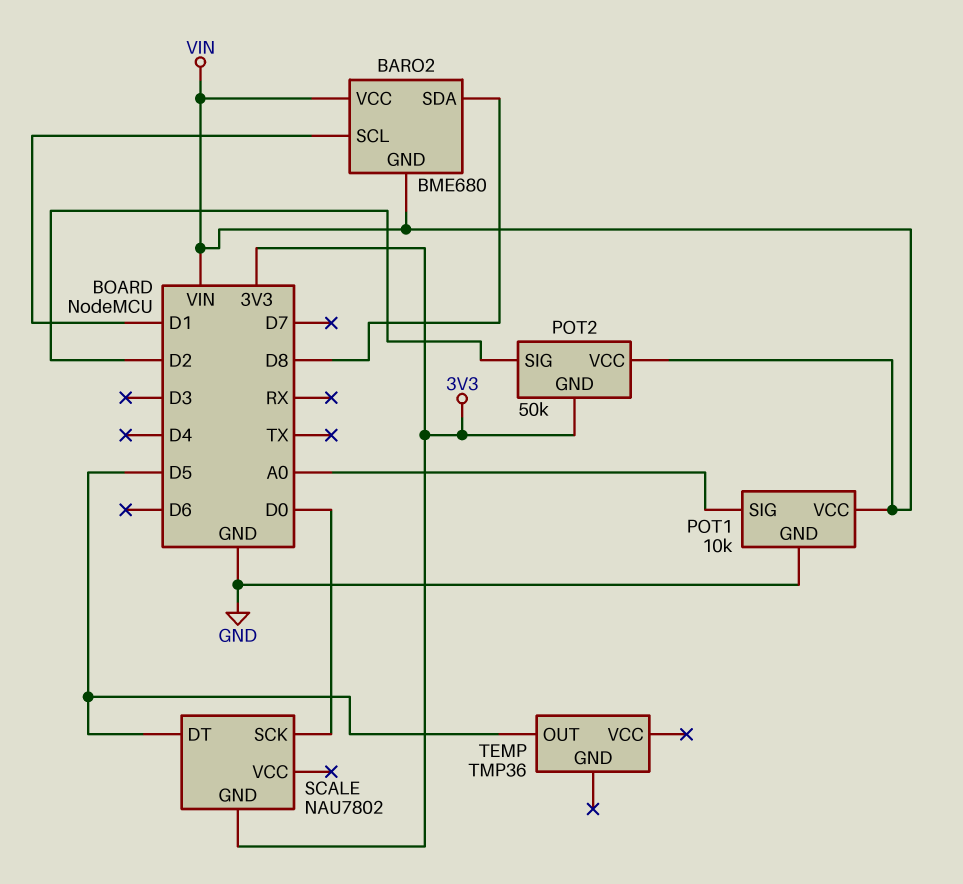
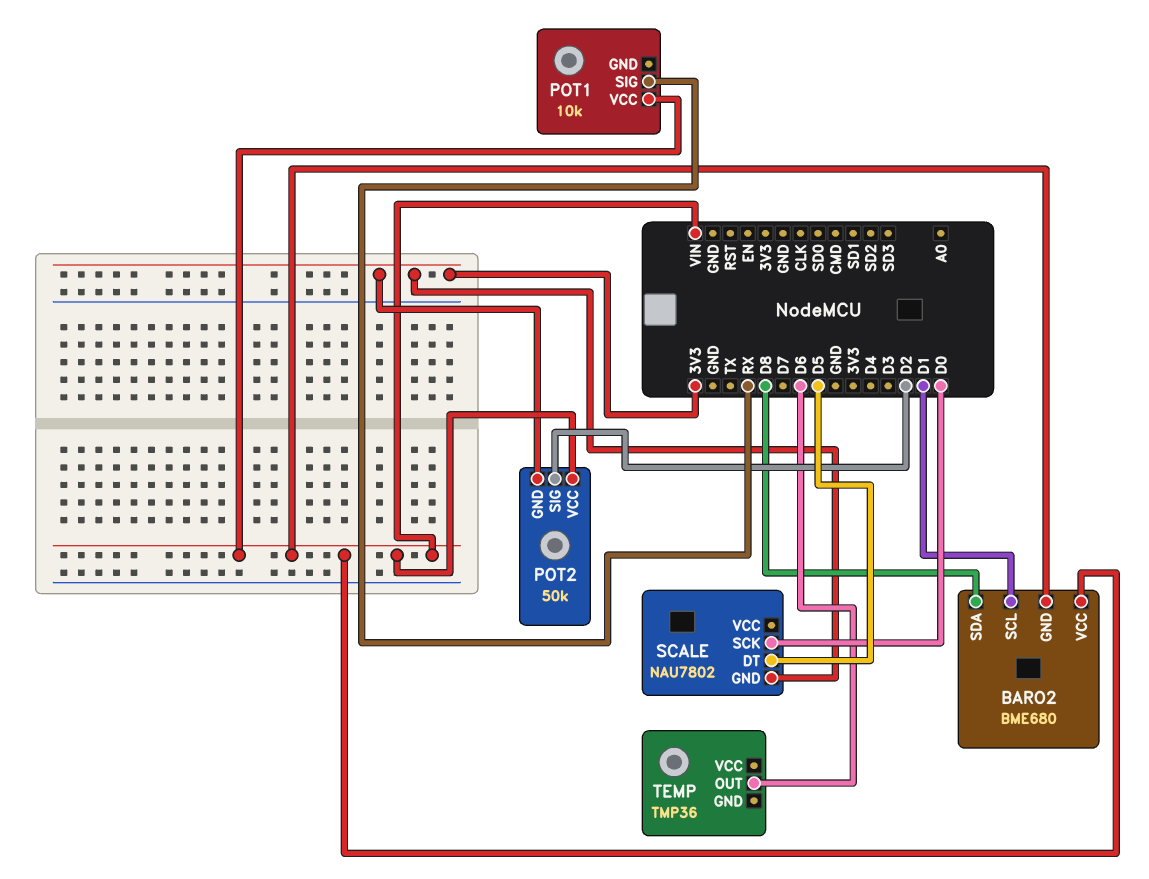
POT1 pin GND: GND -> none
POT1 pin SIG: A0 -> RX
TEMP pin OUT: D5 -> D6

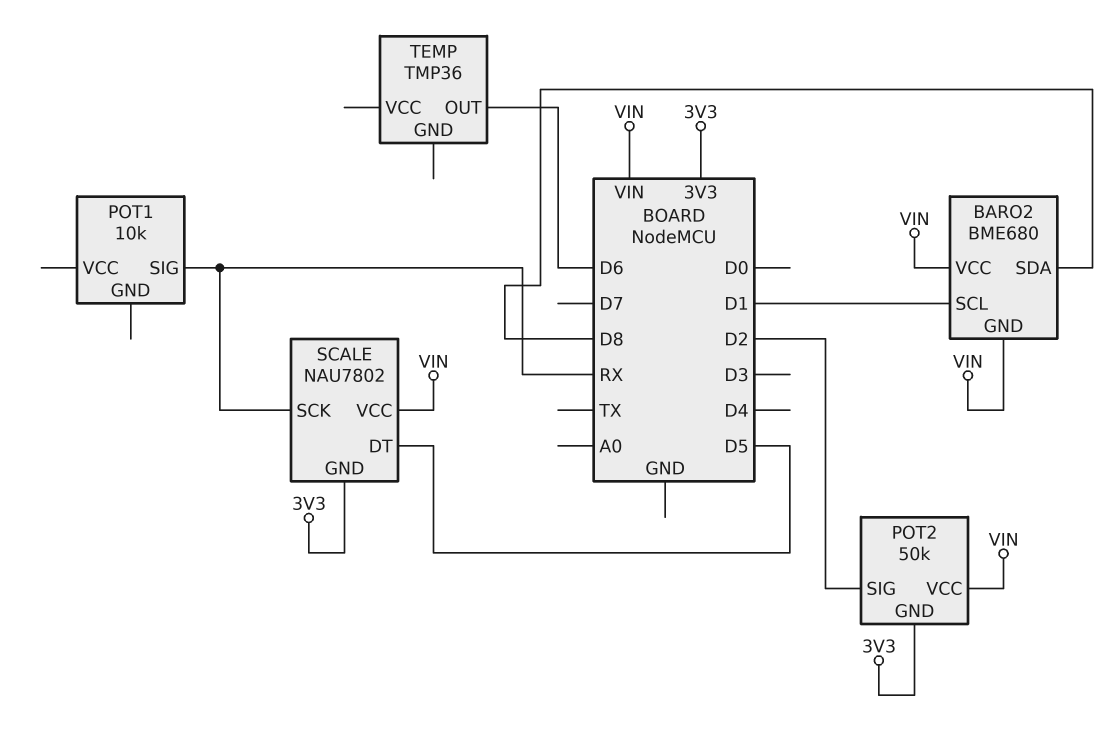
POT1 pin VCC: VIN -> none
SCALE pin SCK: D0 -> RX
SCALE pin VCC: none -> VIN

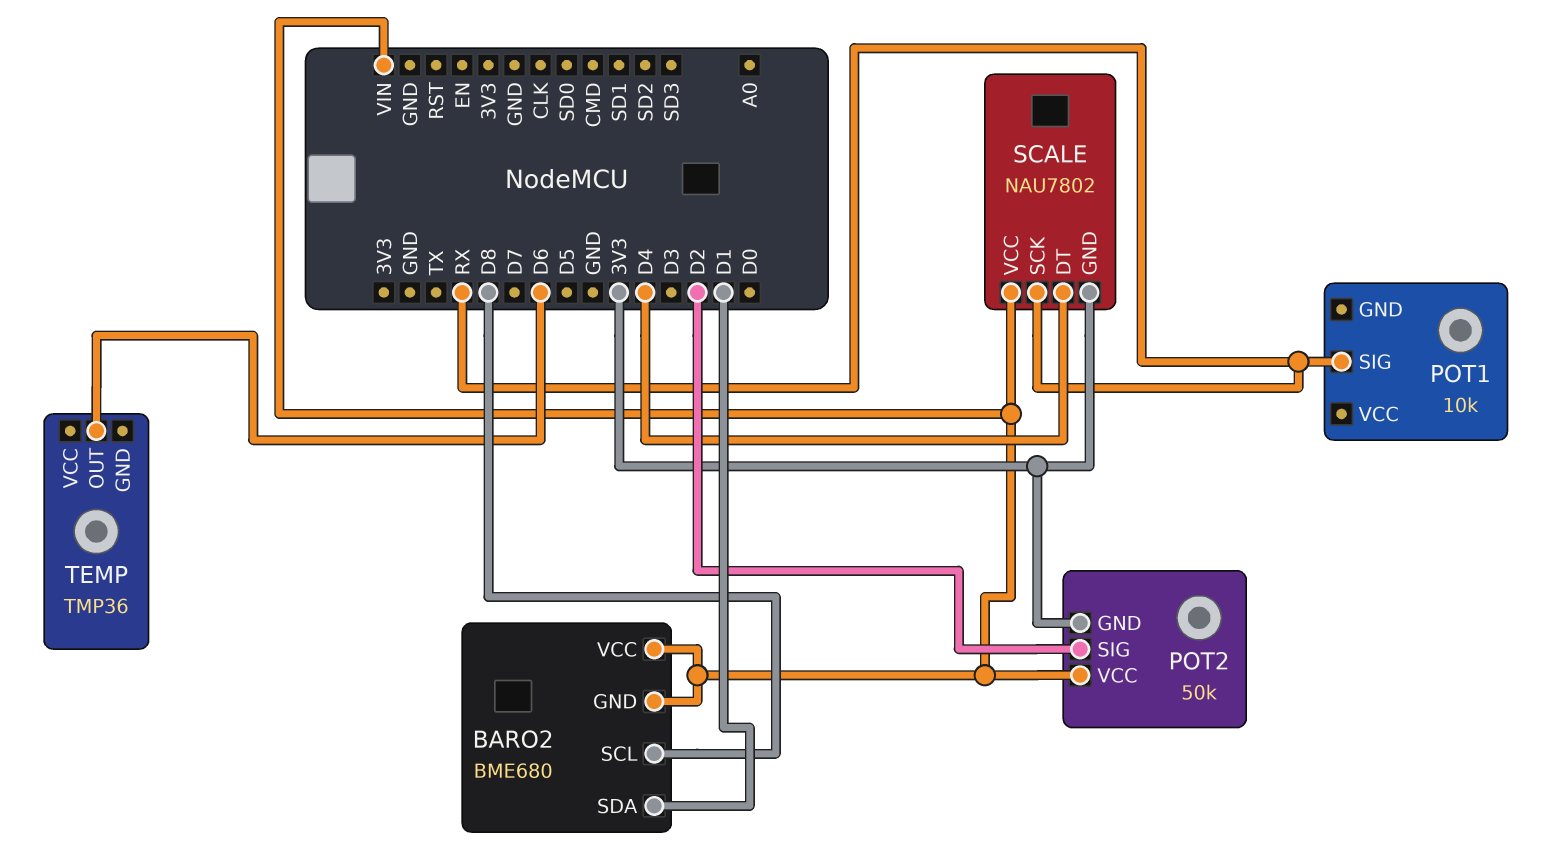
BARO2 pin SCL: D1 -> D8
BARO2 pin SDA: D8 -> D1
SCALE pin DT: D5 -> D4

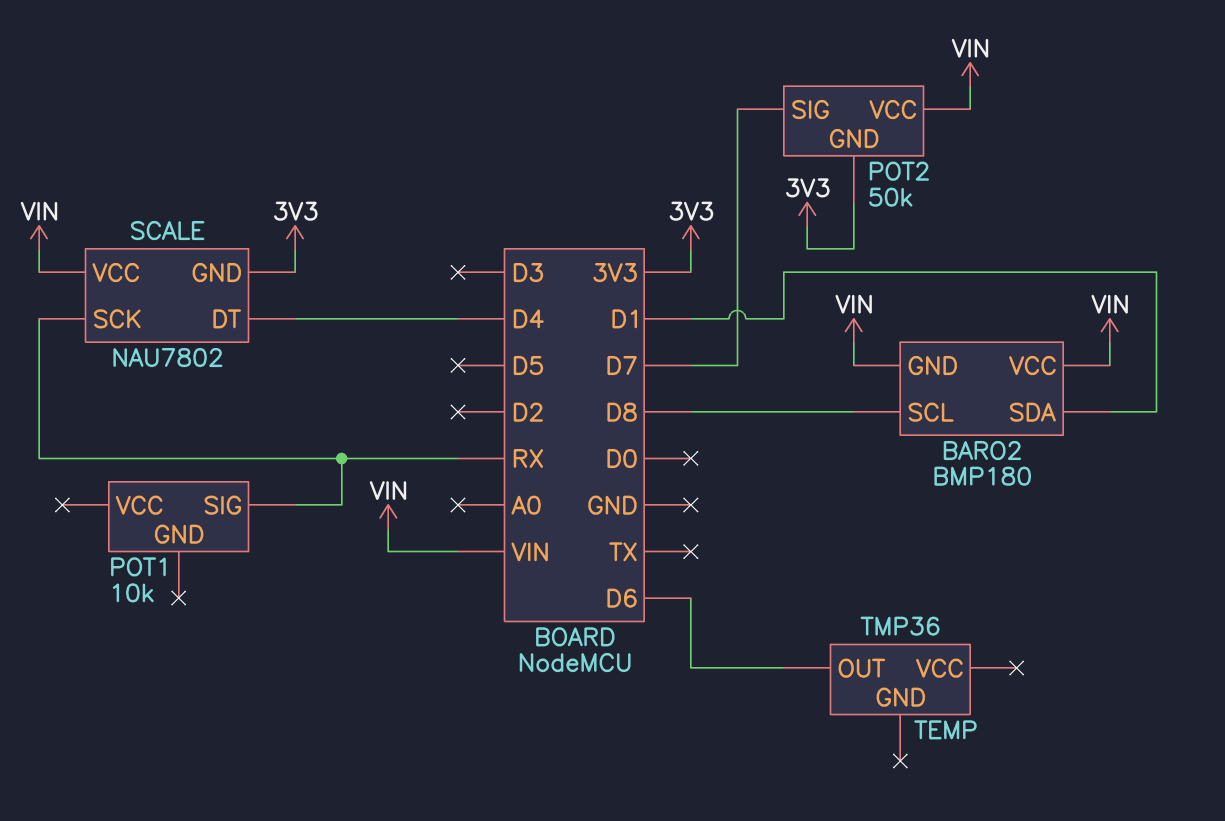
BARO2: BME680 -> BMP180
POT2 pin SIG: D2 -> D7

